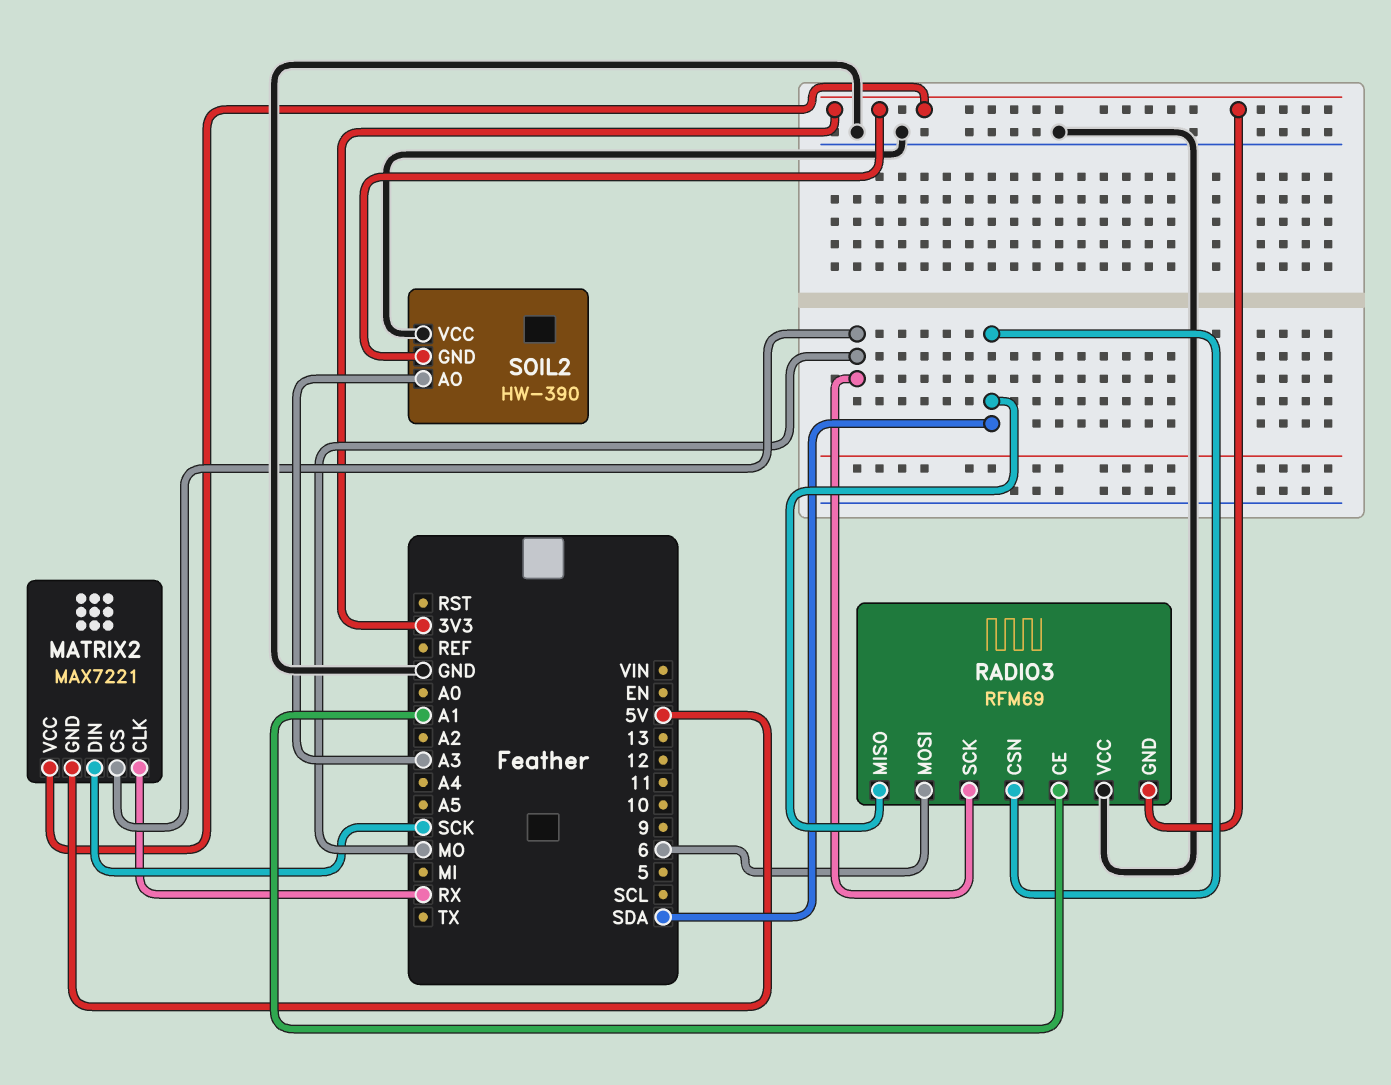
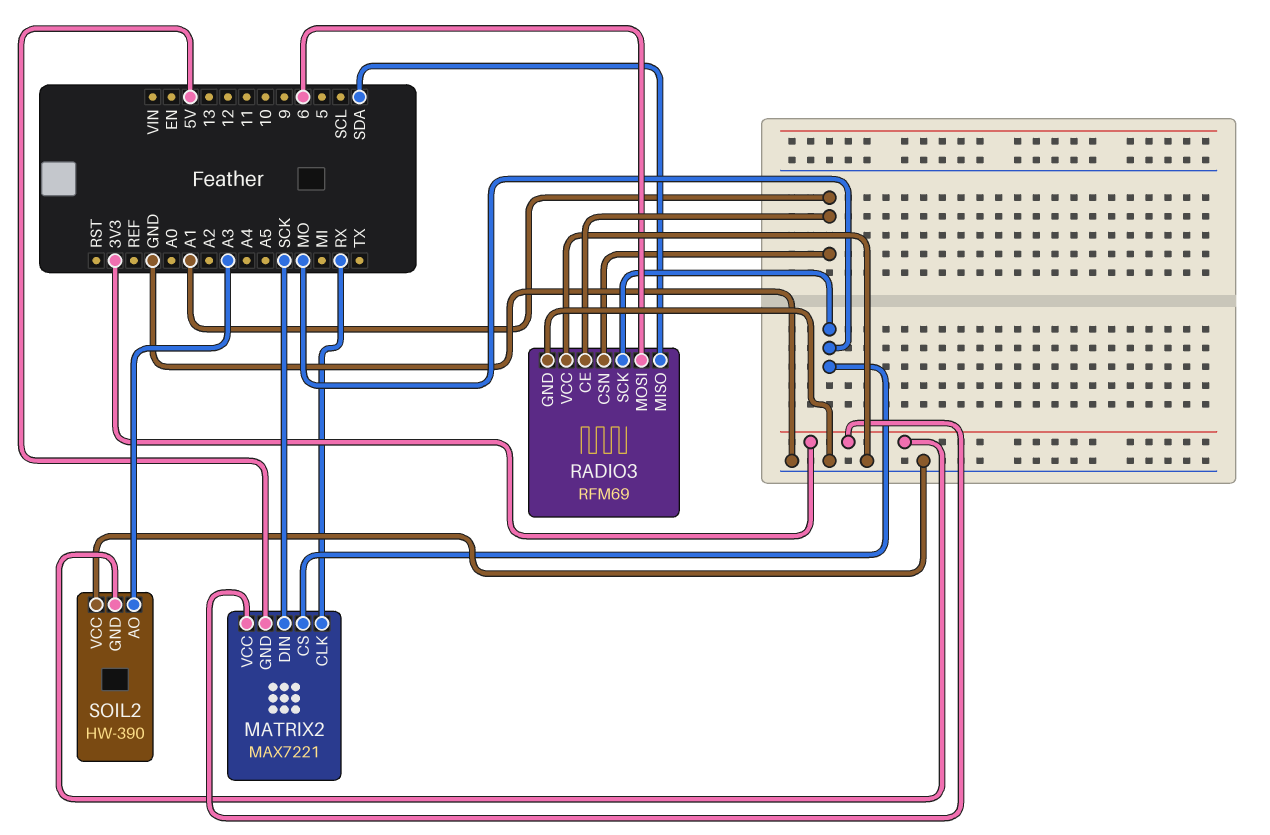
RADIO3 pin CSN: SDA -> A1
RADIO3 pin GND: 3V3 -> GND

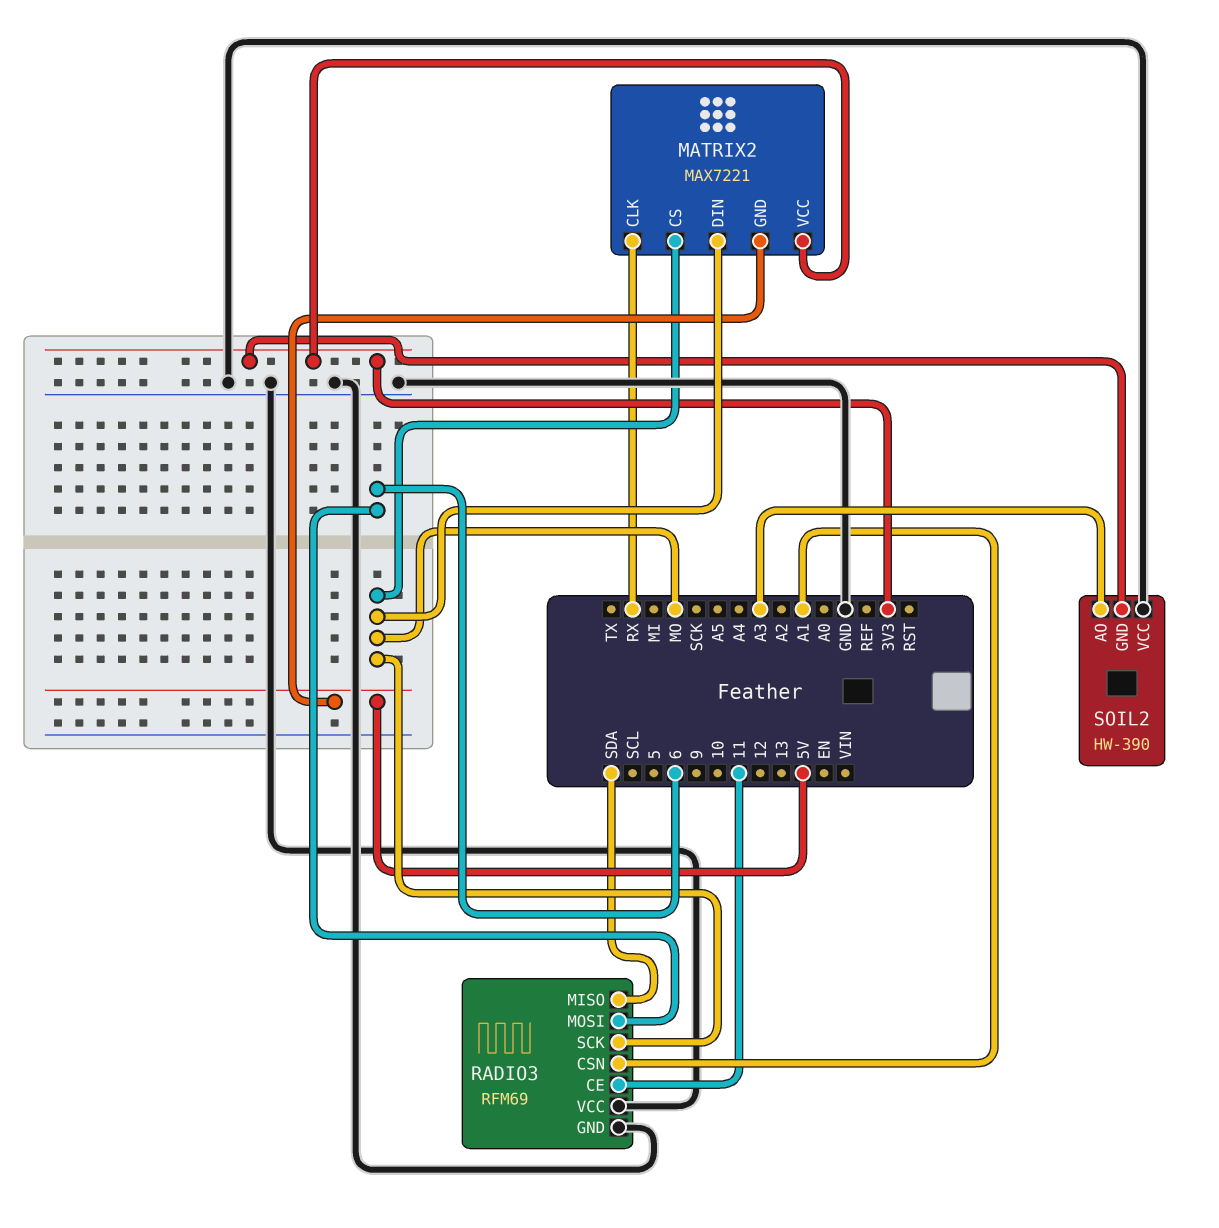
MATRIX2 pin DIN: SCK -> MO
RADIO3 pin CE: A1 -> 11

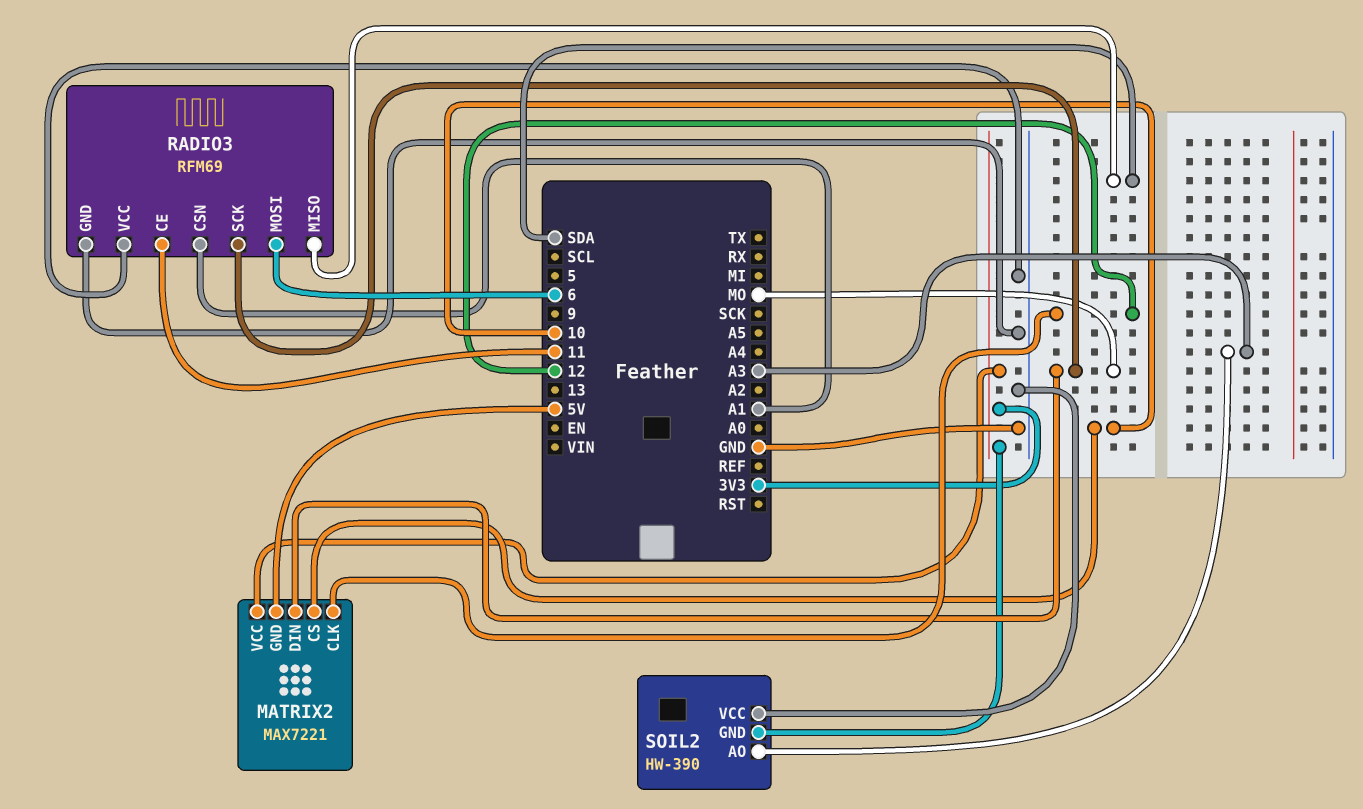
MATRIX2 pin CLK: RX -> 12
MATRIX2 pin CS: MO -> 10

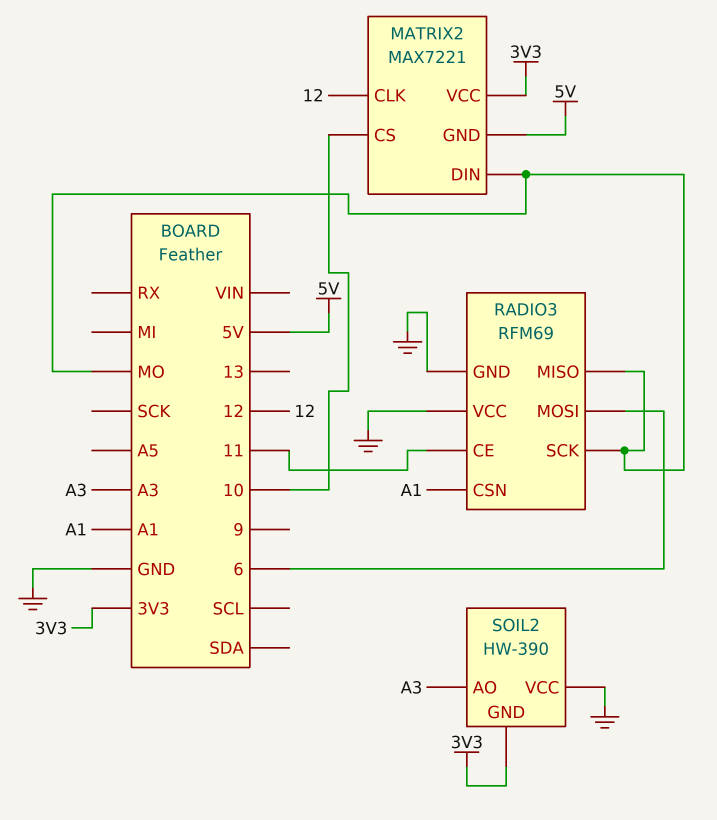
RADIO3 pin MISO: SDA -> MO

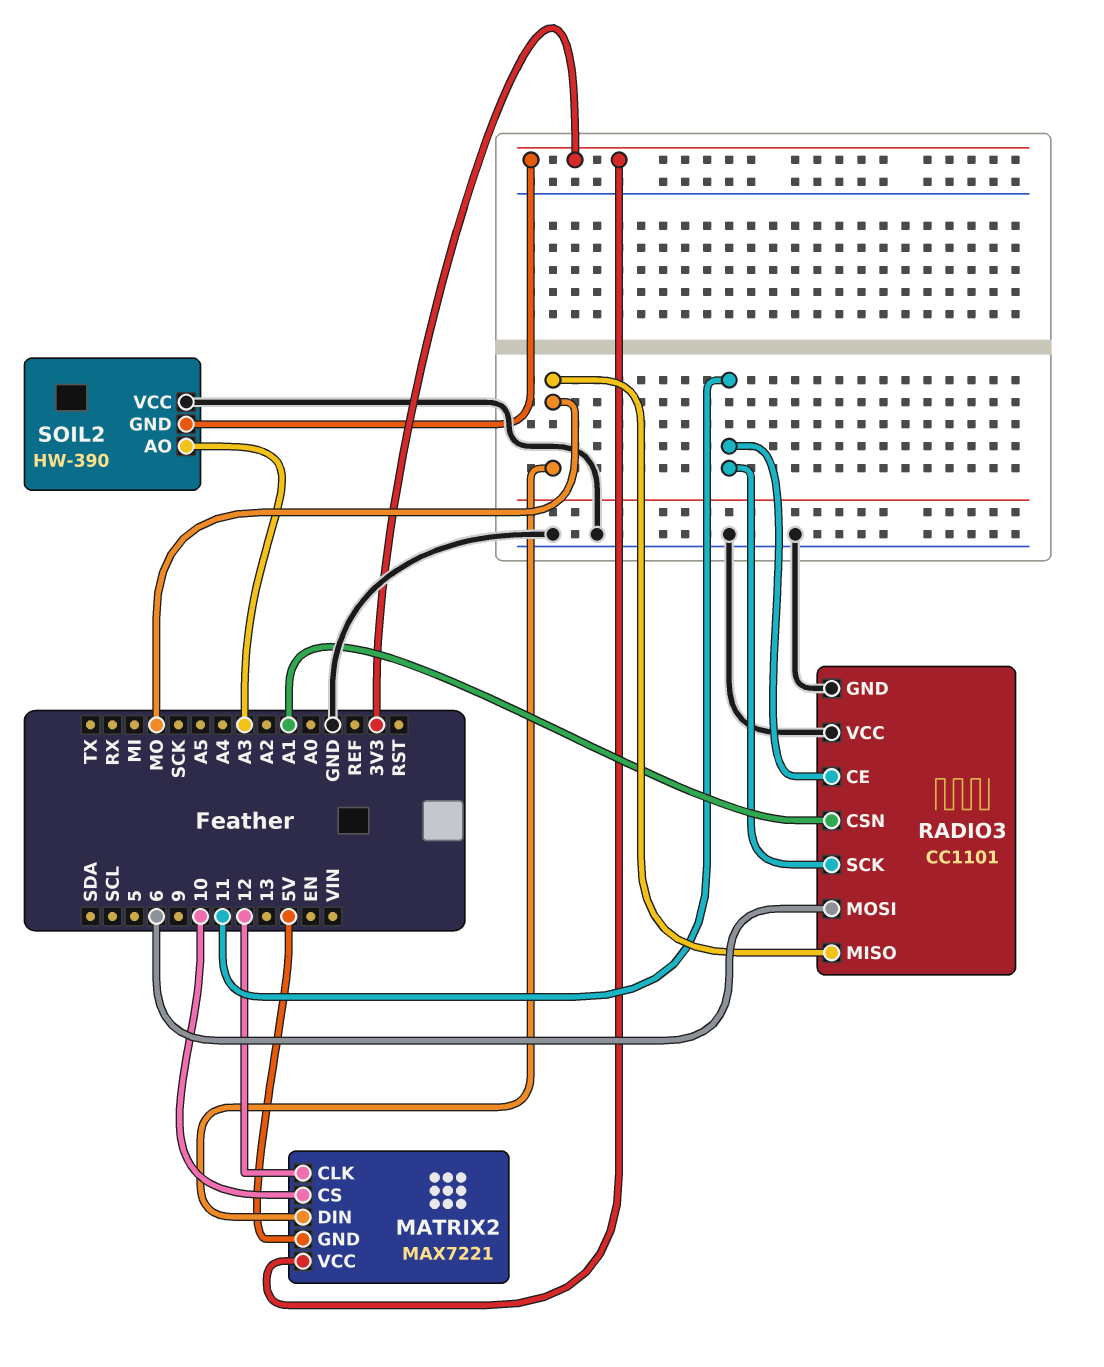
RADIO3: RFM69 -> CC1101
RADIO3 pin SCK: MO -> 11

